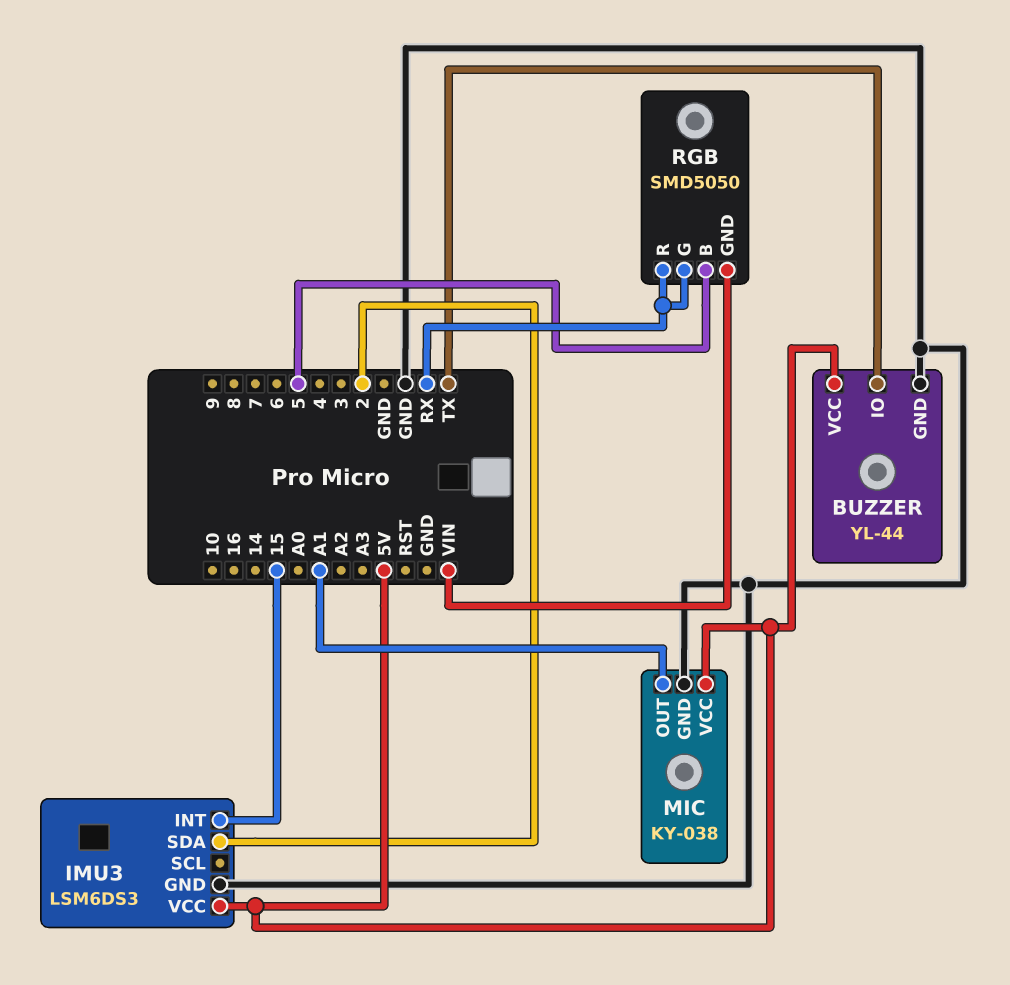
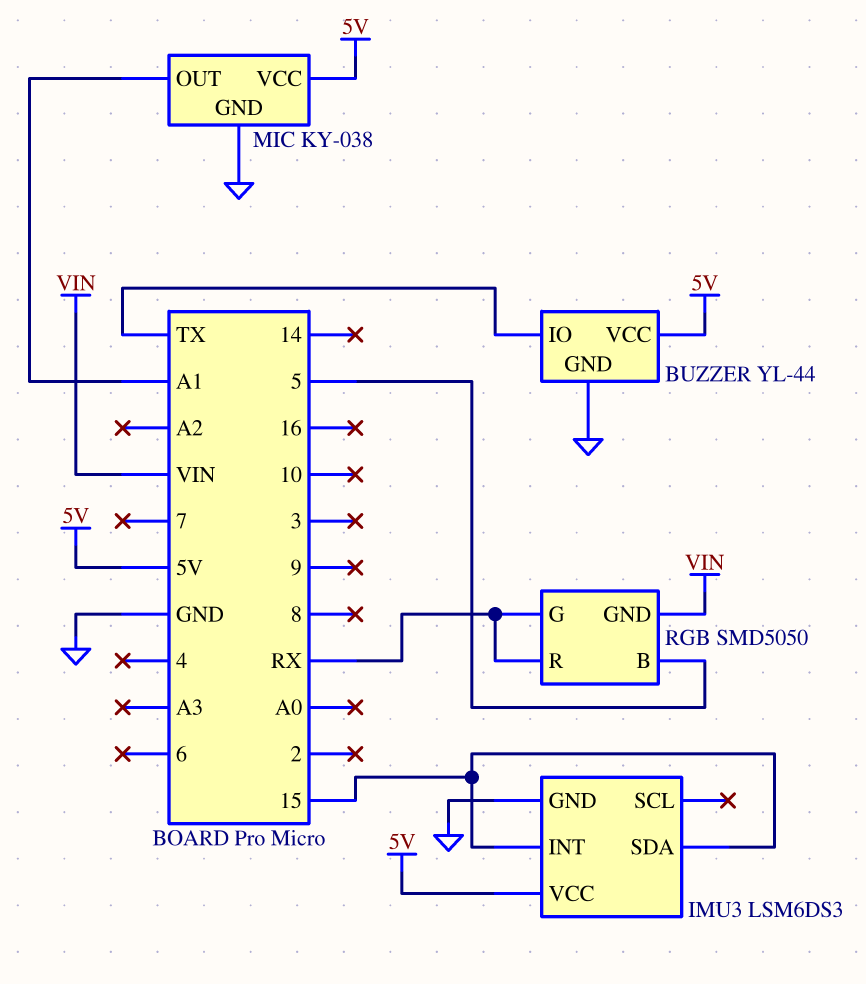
IMU3 pin SDA: 2 -> 15

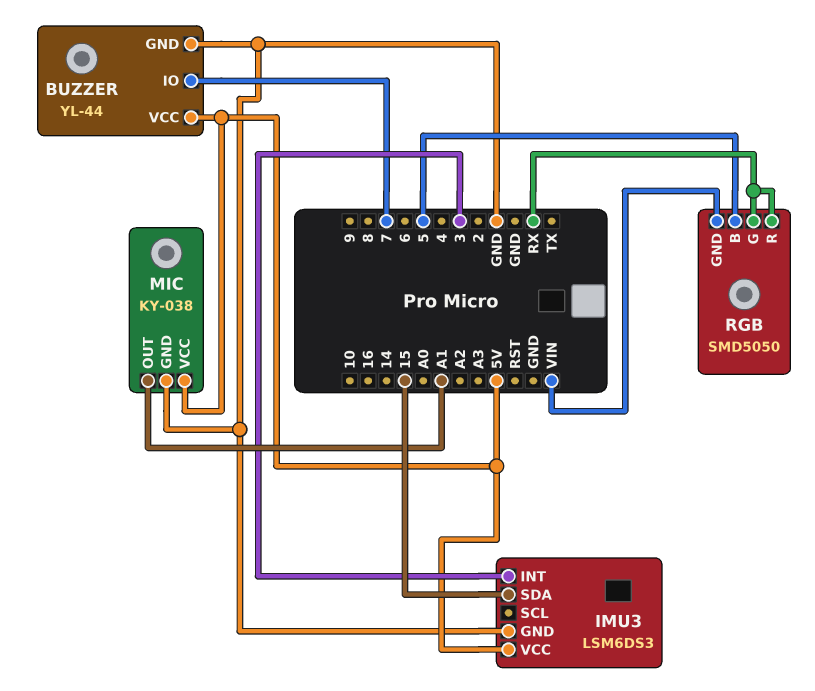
BUZZER pin IO: TX -> 7
IMU3 pin INT: 15 -> 3

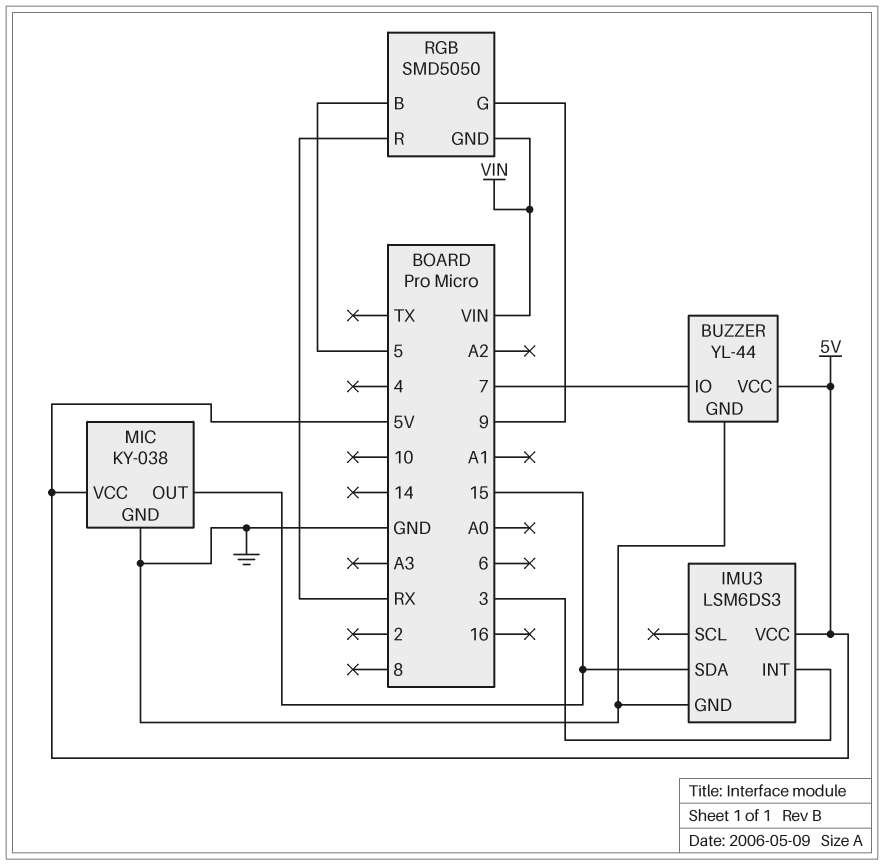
MIC pin OUT: A1 -> 15
RGB pin G: RX -> 9

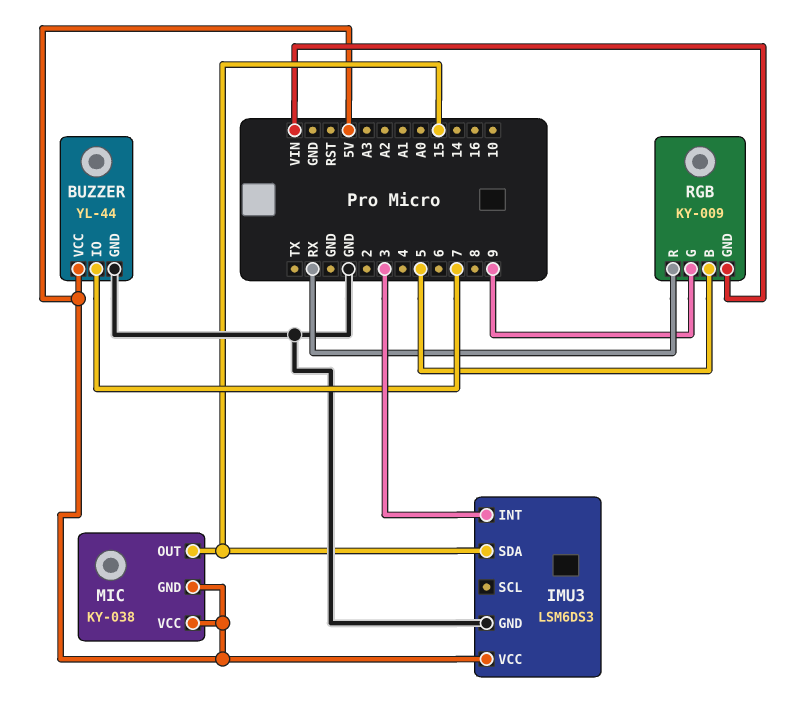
MIC pin GND: GND -> 5V
RGB: SMD5050 -> KY-009

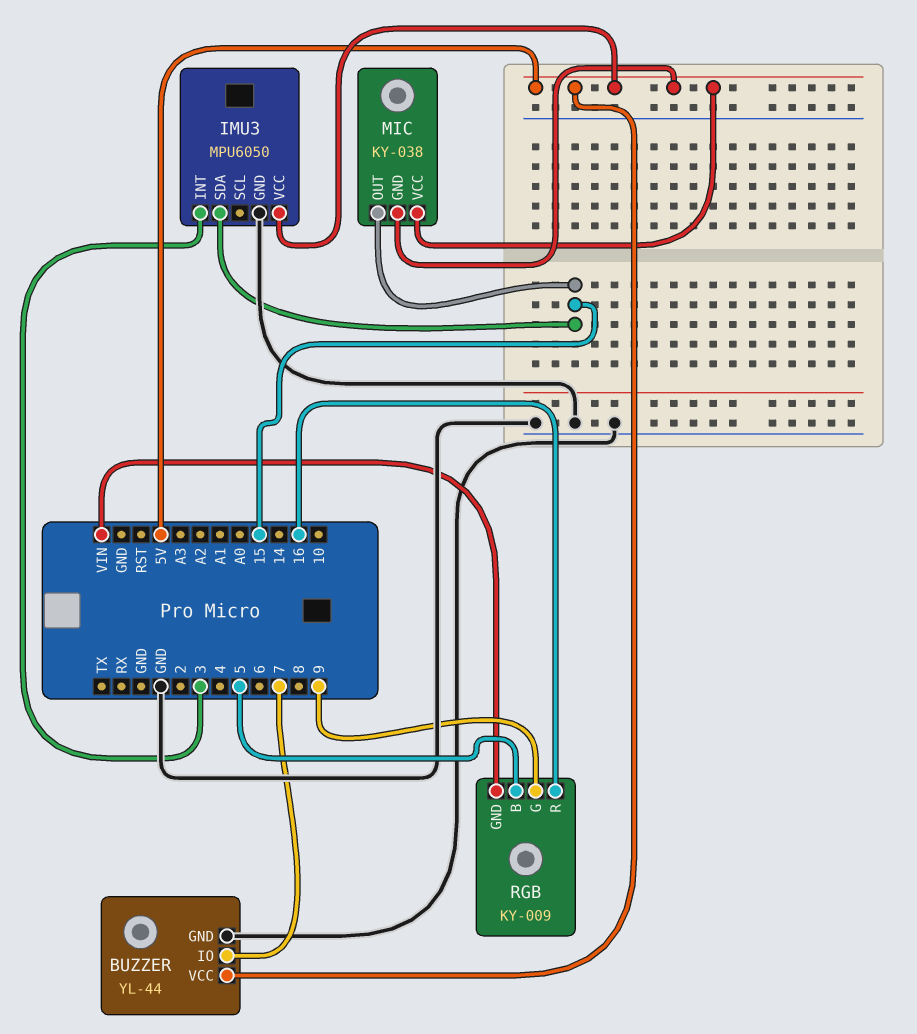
IMU3: LSM6DS3 -> MPU6050
RGB pin R: RX -> 16

